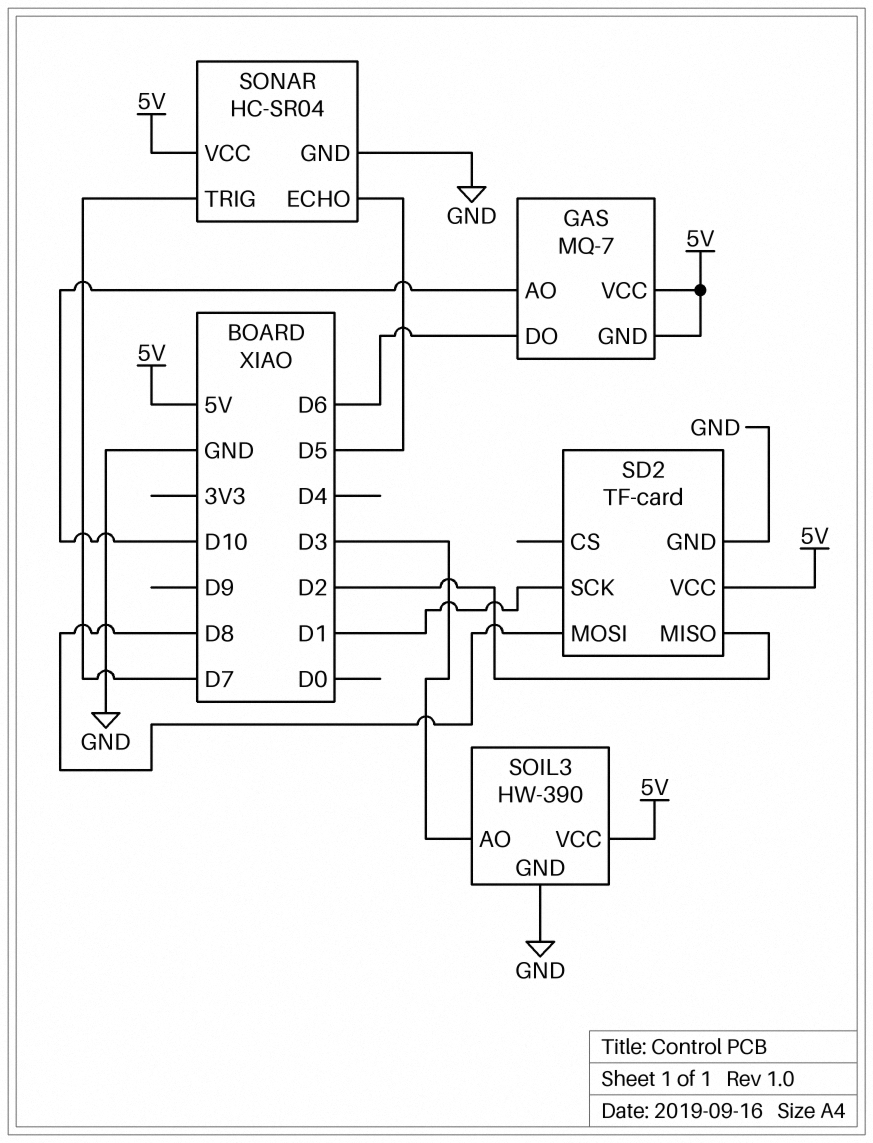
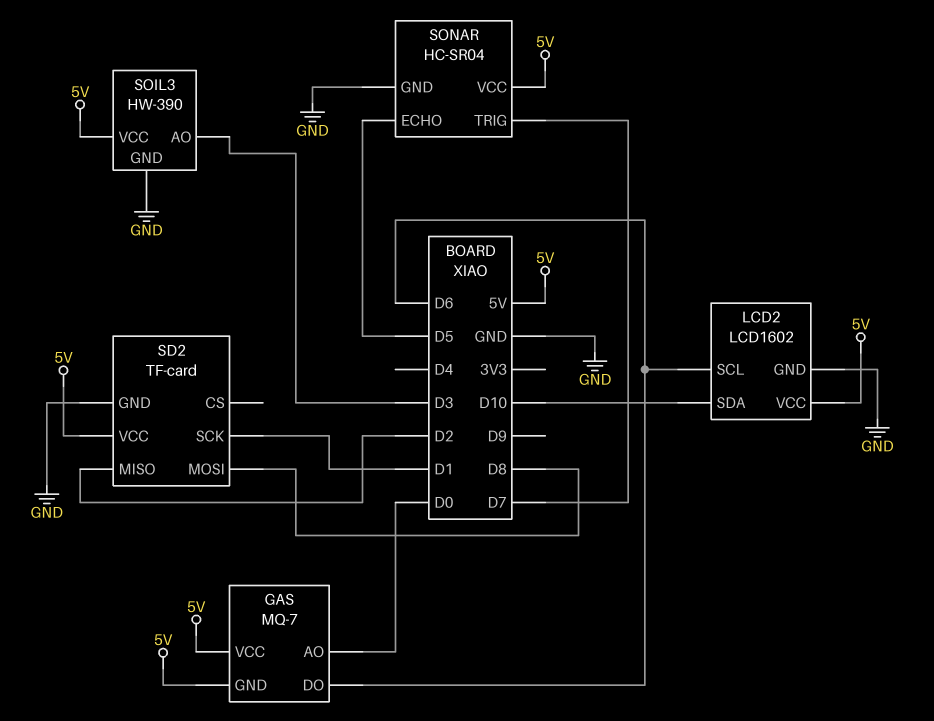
GAS pin AO: D10 -> D0
LCD2: none -> LCD1602
LCD2 pin GND: none -> GND
LCD2 pin SCL: none -> D6
LCD2 pin SDA: none -> D10
LCD2 pin VCC: none -> 5V

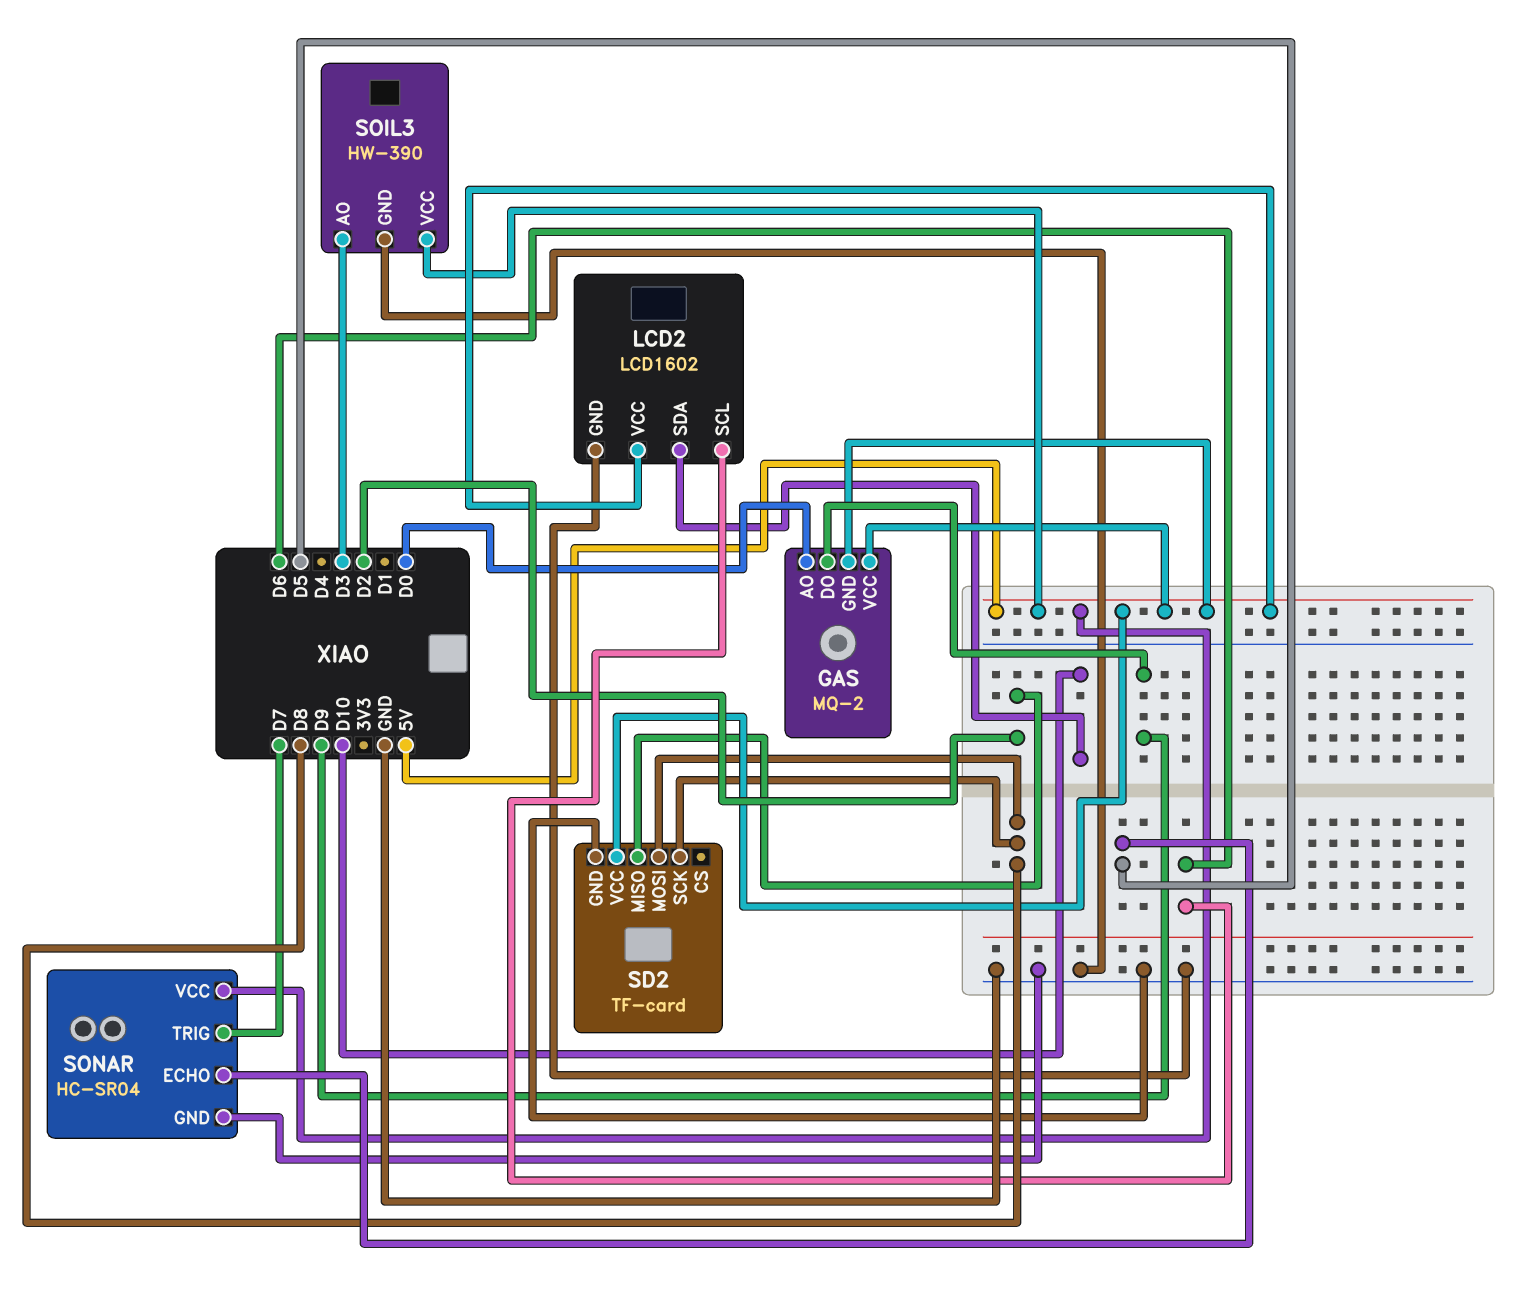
GAS: MQ-7 -> MQ-2
GAS pin DO: D6 -> D9
SD2 pin SCK: D1 -> D8

